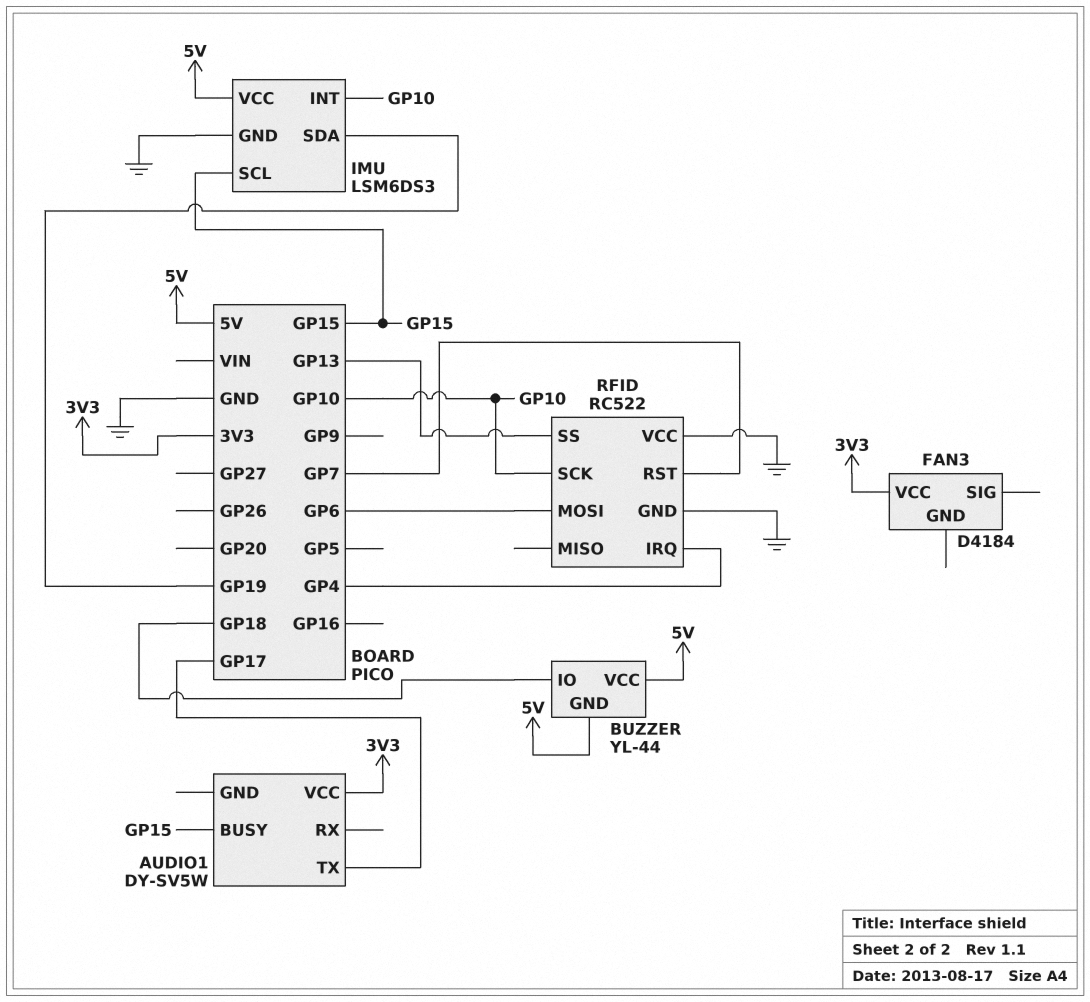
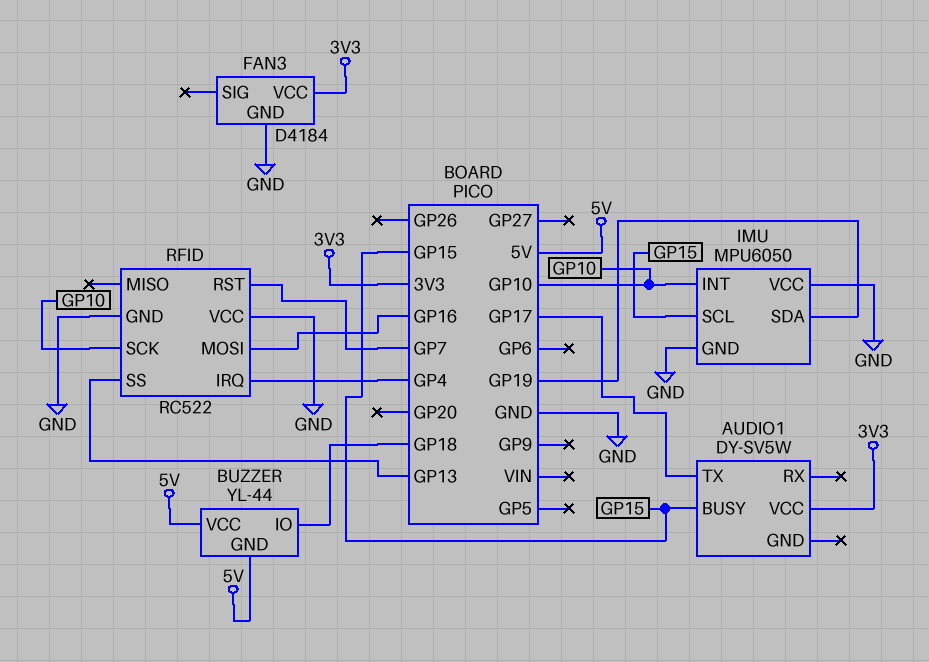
FAN3 pin GND: none -> GND
IMU: LSM6DS3 -> MPU6050
IMU pin VCC: 5V -> GND
RFID pin MOSI: GP6 -> GP16

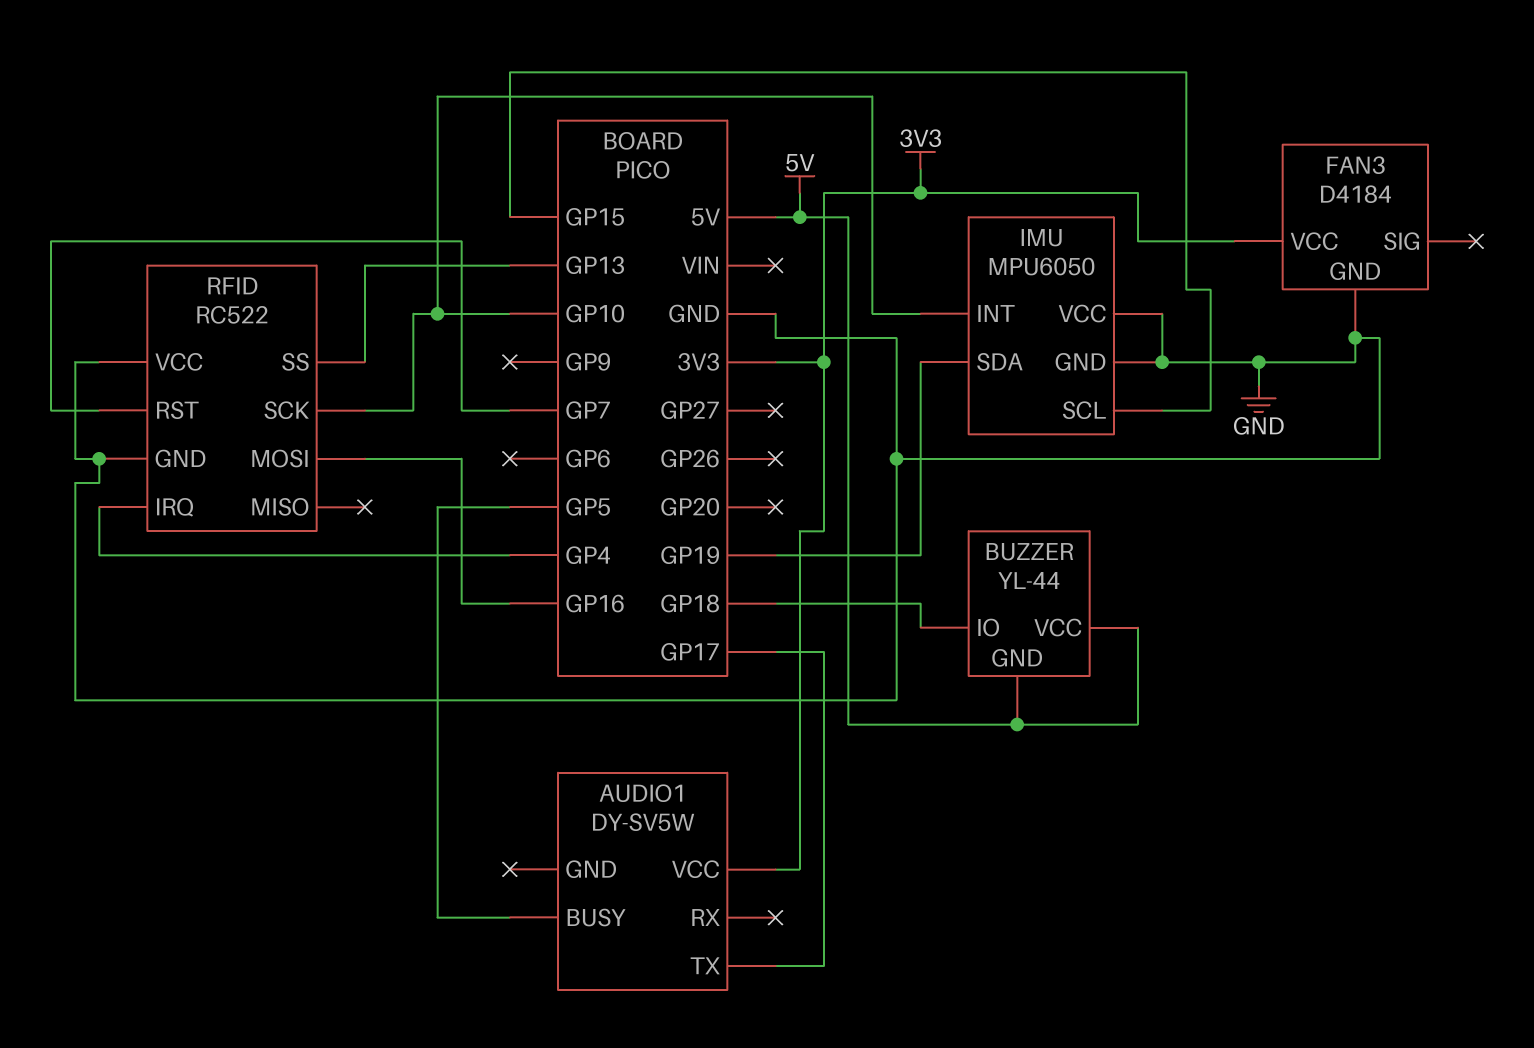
AUDIO1 pin BUSY: GP15 -> GP5

